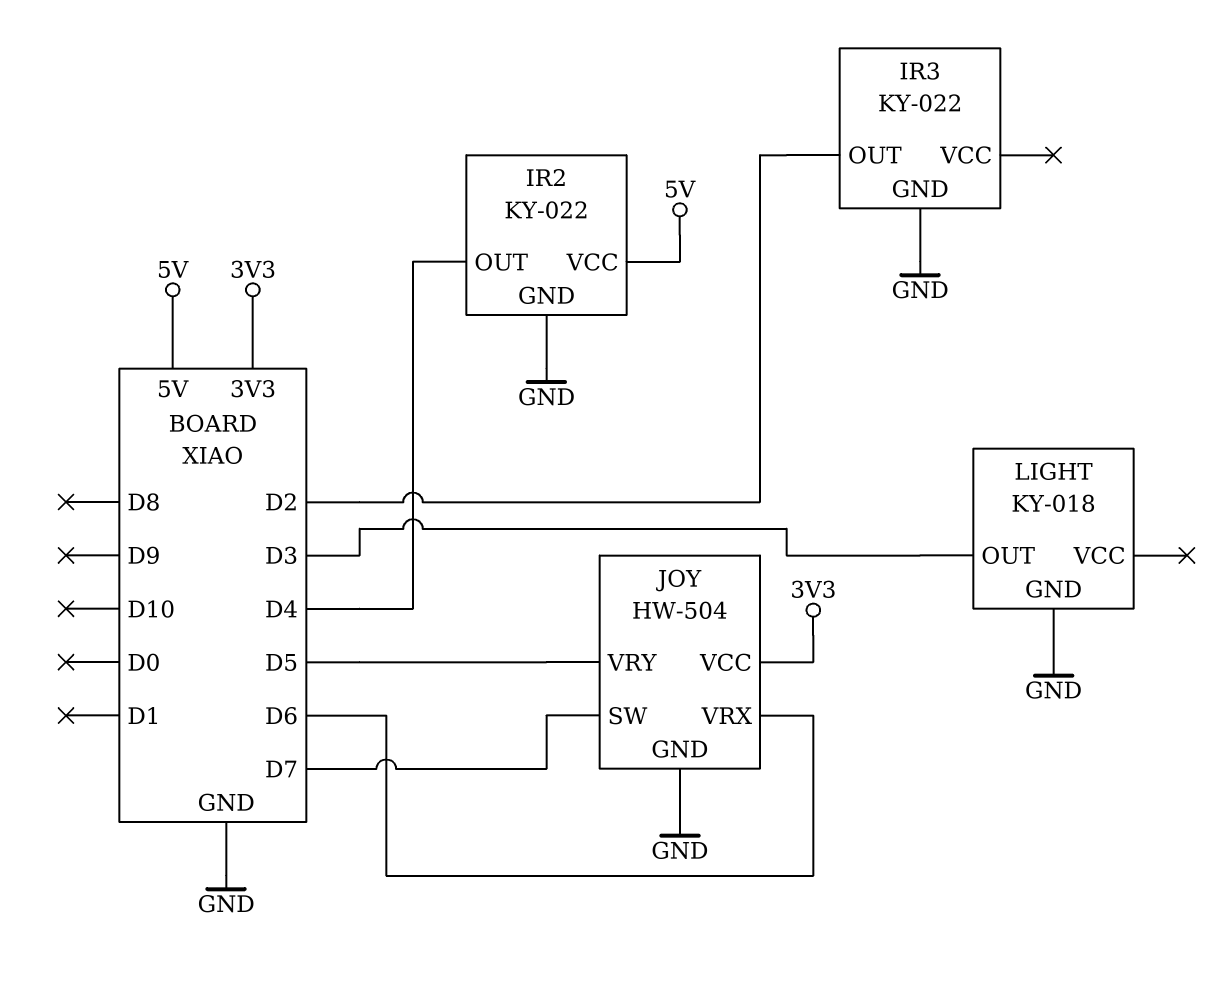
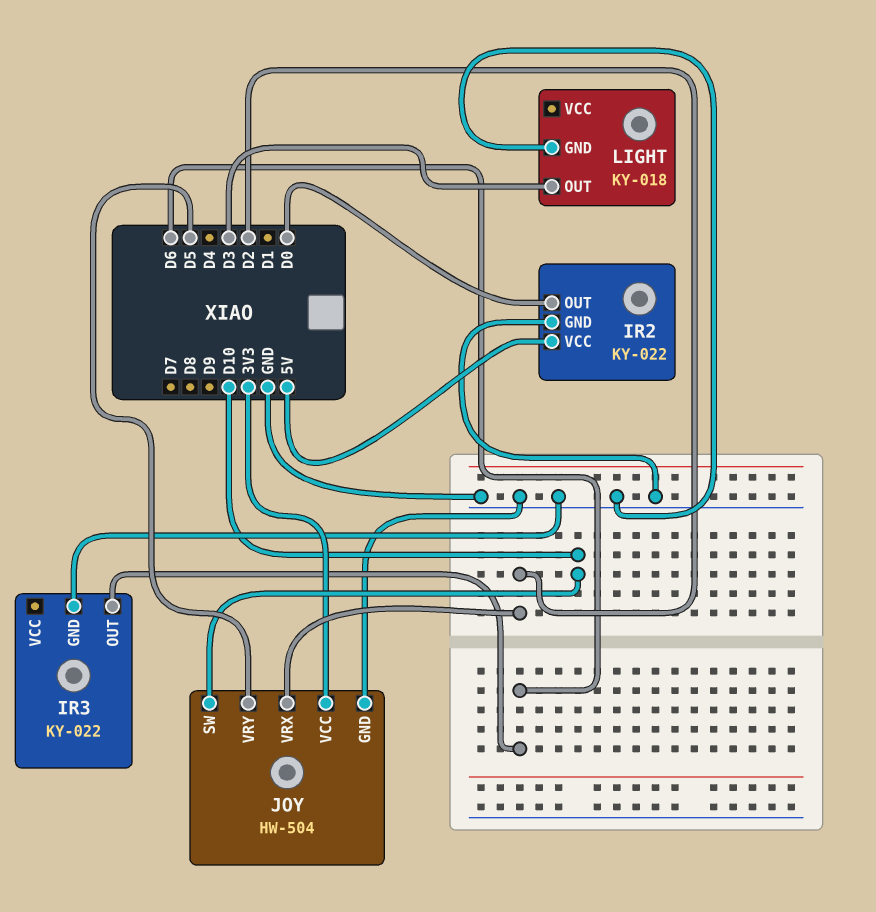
IR2 pin OUT: D4 -> D0
IR3 pin OUT: D2 -> D6
JOY pin SW: D7 -> D10
JOY pin VRX: D6 -> D2

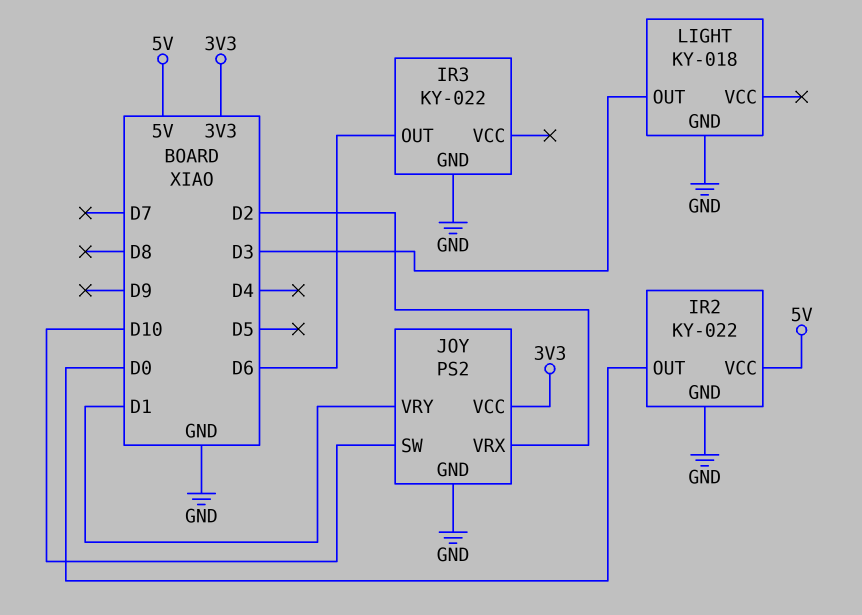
JOY: HW-504 -> PS2
JOY pin VRY: D5 -> D1

